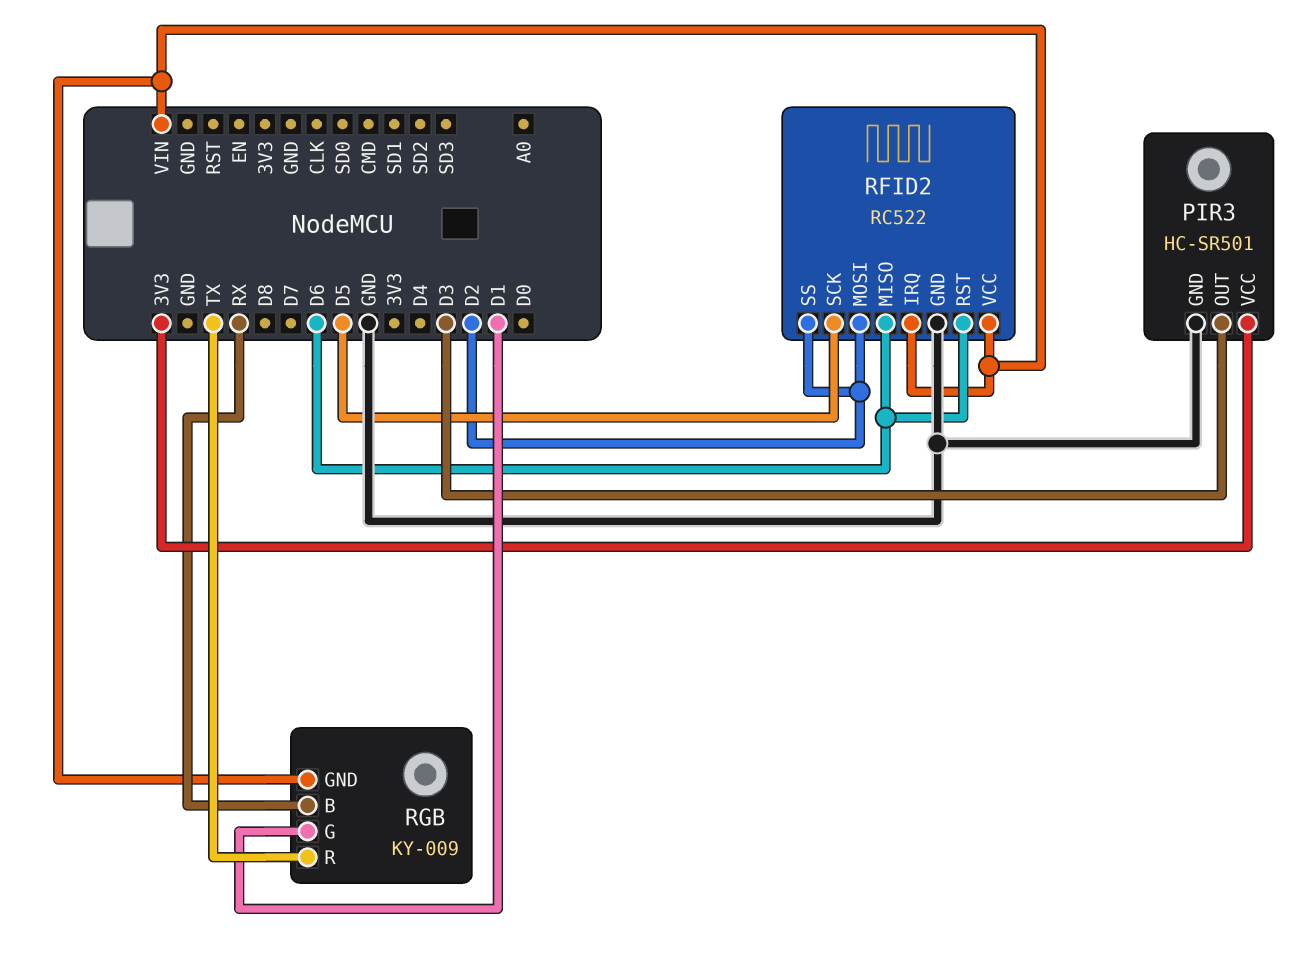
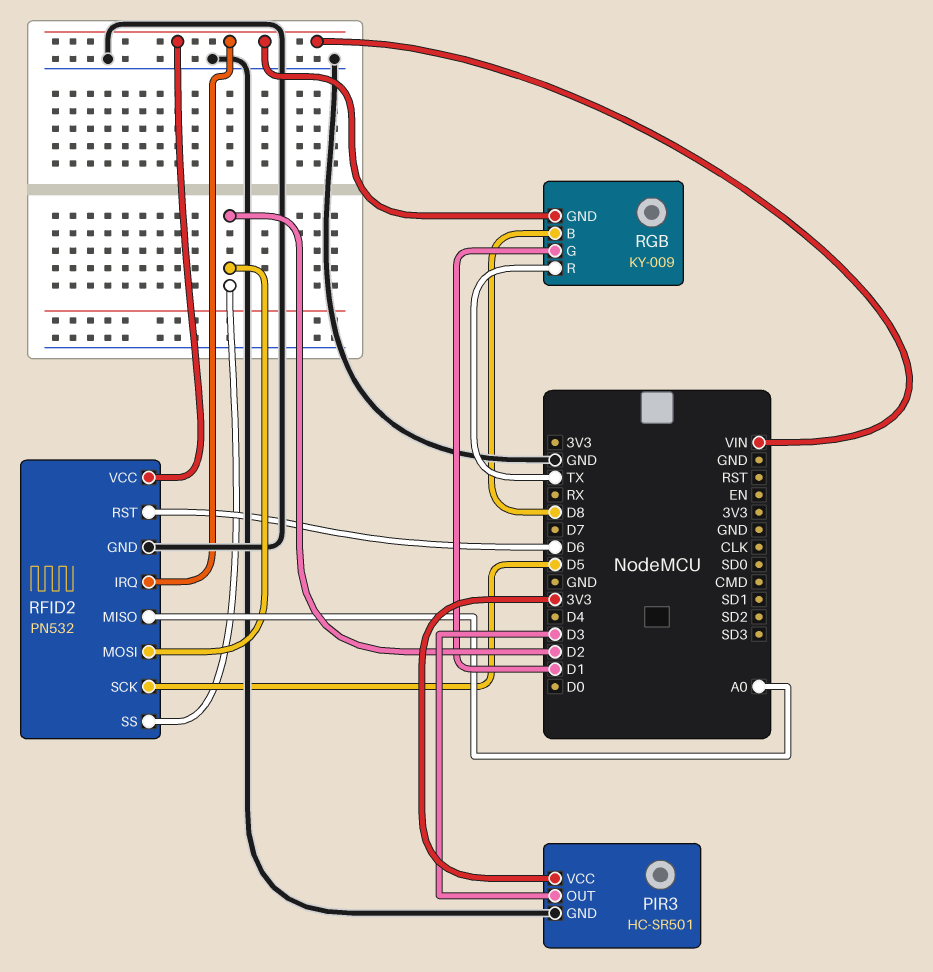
RFID2: RC522 -> PN532
RFID2 pin MISO: D6 -> A0
RGB pin B: RX -> D8

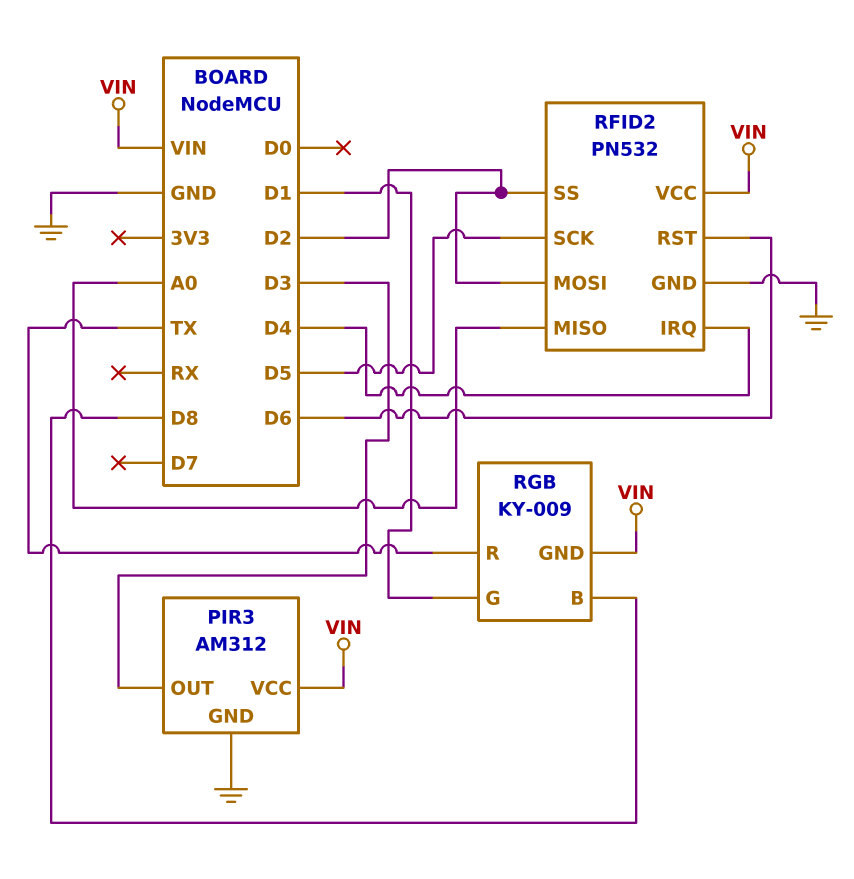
PIR3: HC-SR501 -> AM312
PIR3 pin VCC: 3V3 -> VIN
RFID2 pin IRQ: VIN -> D4

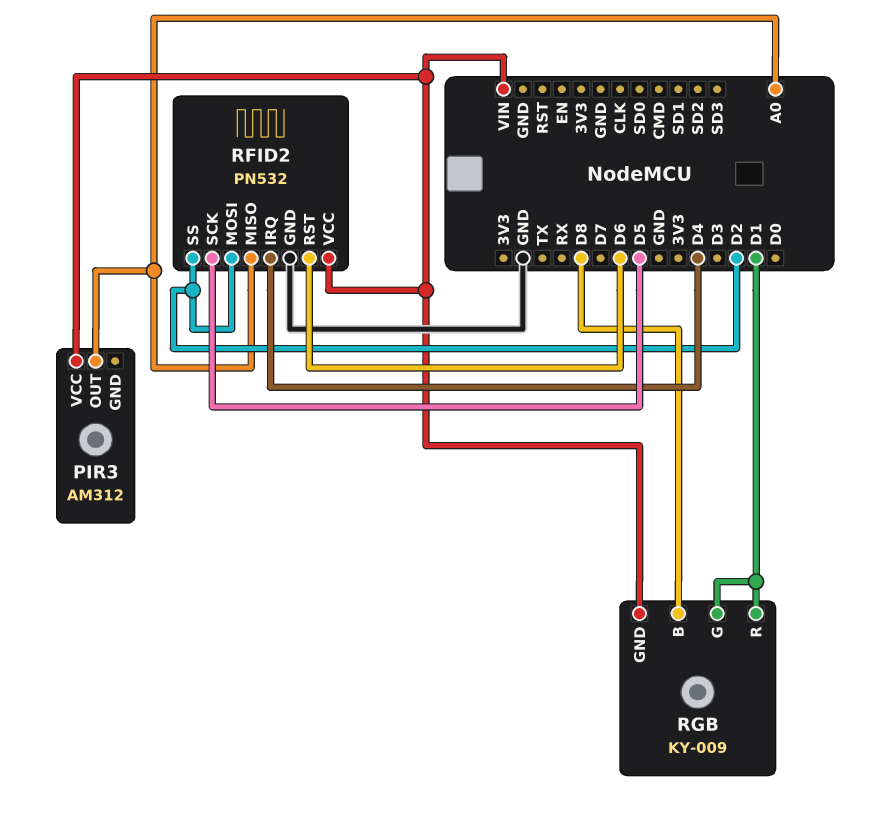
PIR3 pin GND: GND -> none
PIR3 pin OUT: D3 -> A0
RGB pin R: TX -> D1

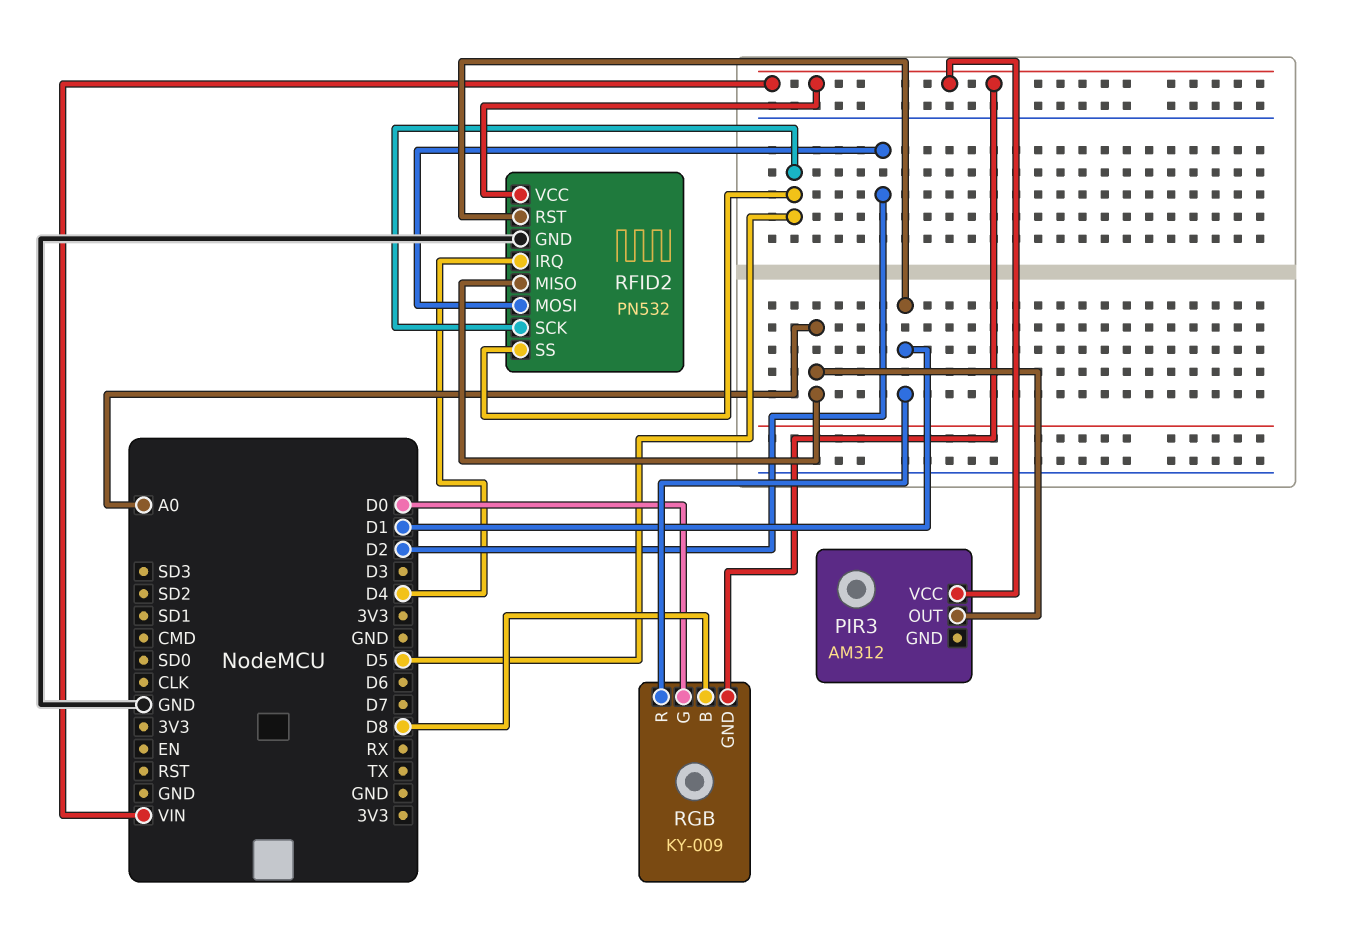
RFID2 pin RST: D6 -> D1
RFID2 pin SS: D2 -> D5
RGB pin G: D1 -> D0

